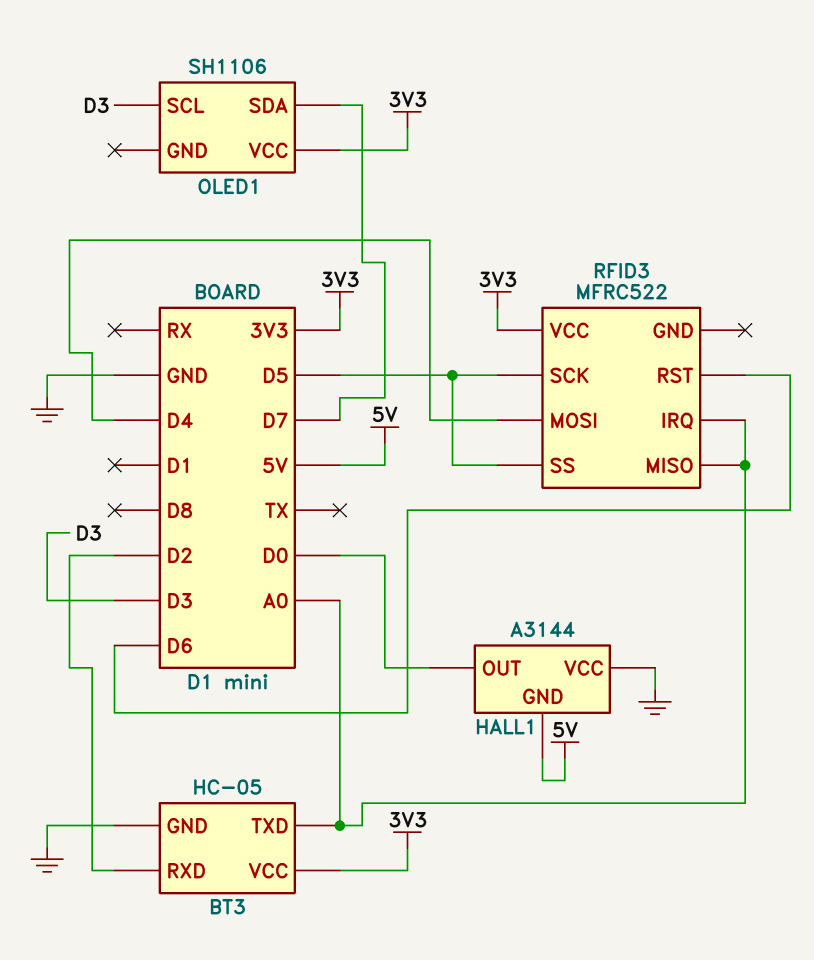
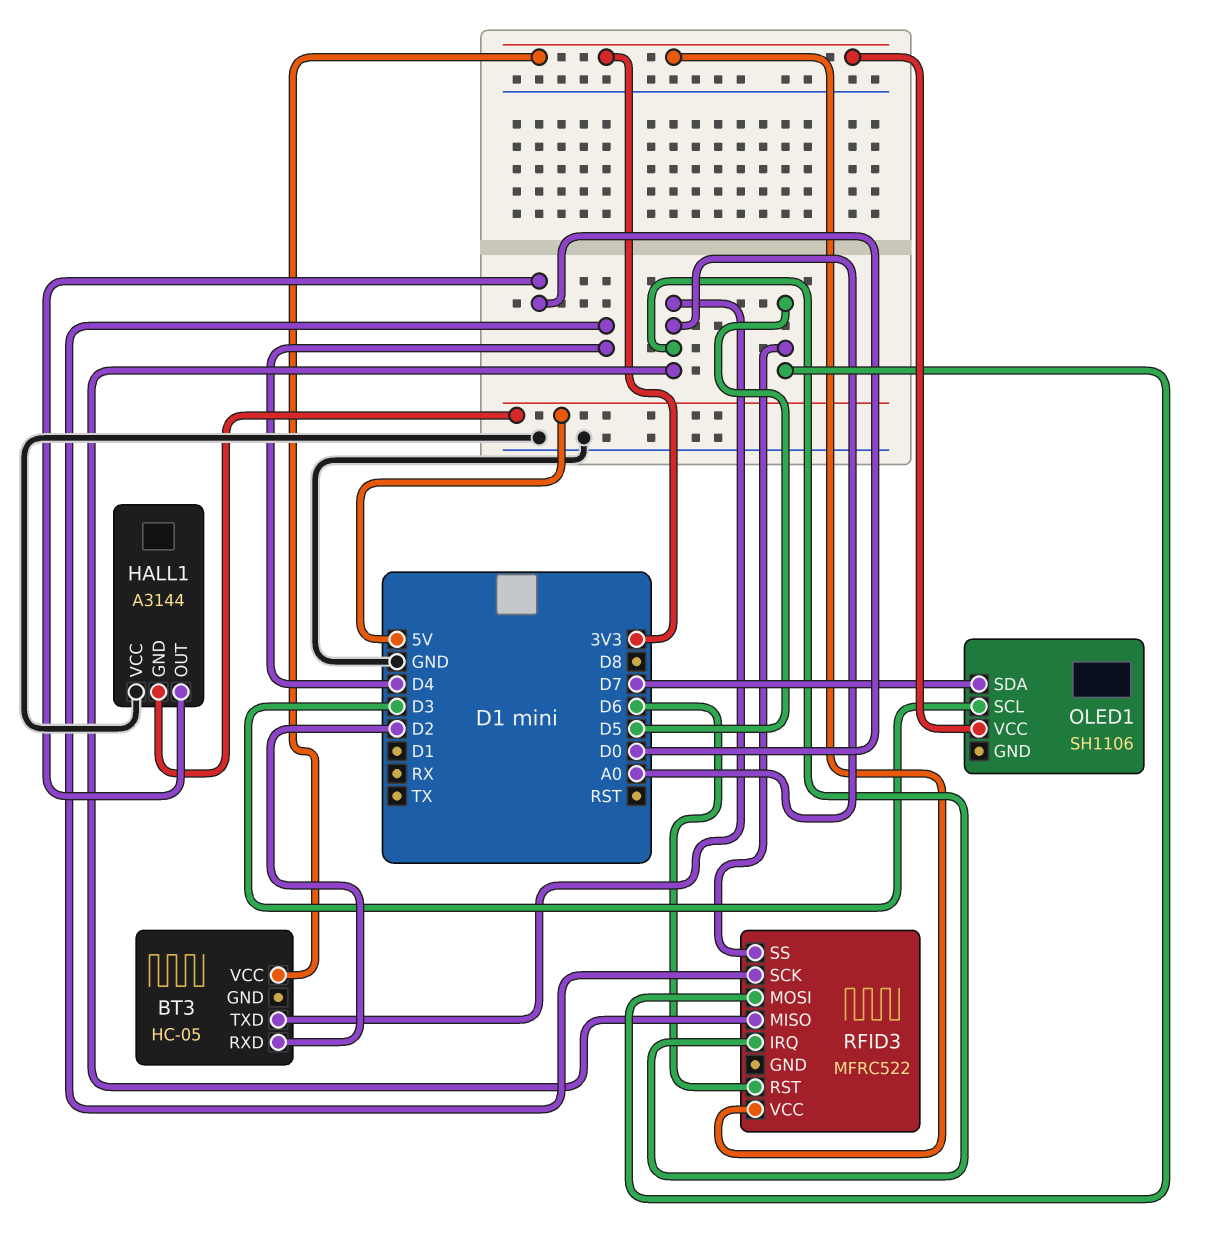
BT3 pin GND: GND -> none
RFID3 pin MOSI: D4 -> D5
RFID3 pin SCK: D5 -> D4

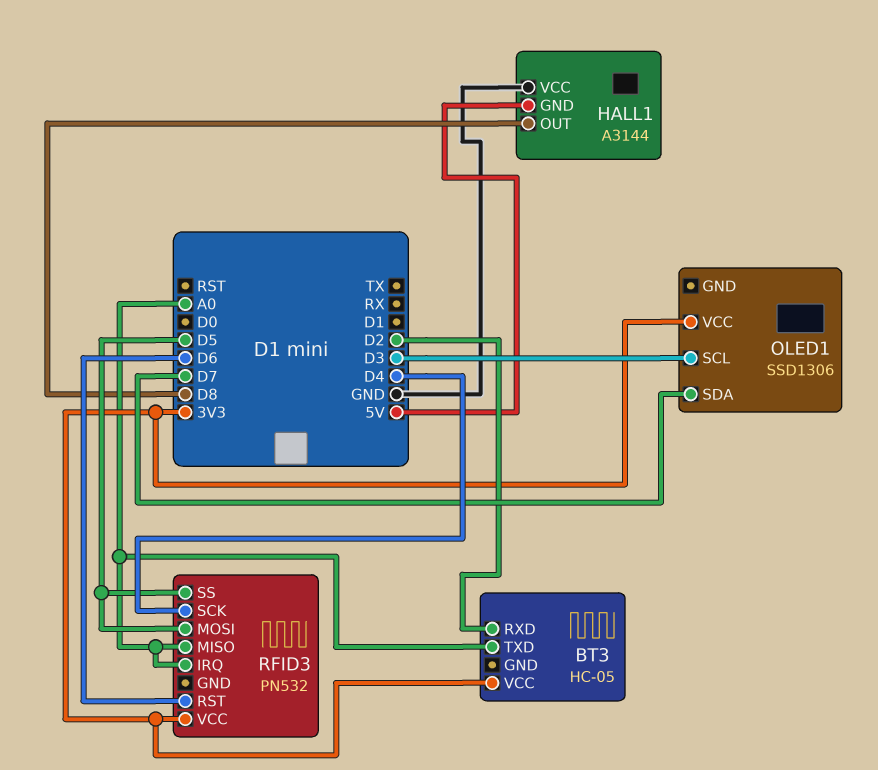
HALL1 pin OUT: D0 -> D8
OLED1: SH1106 -> SSD1306
RFID3: MFRC522 -> PN532

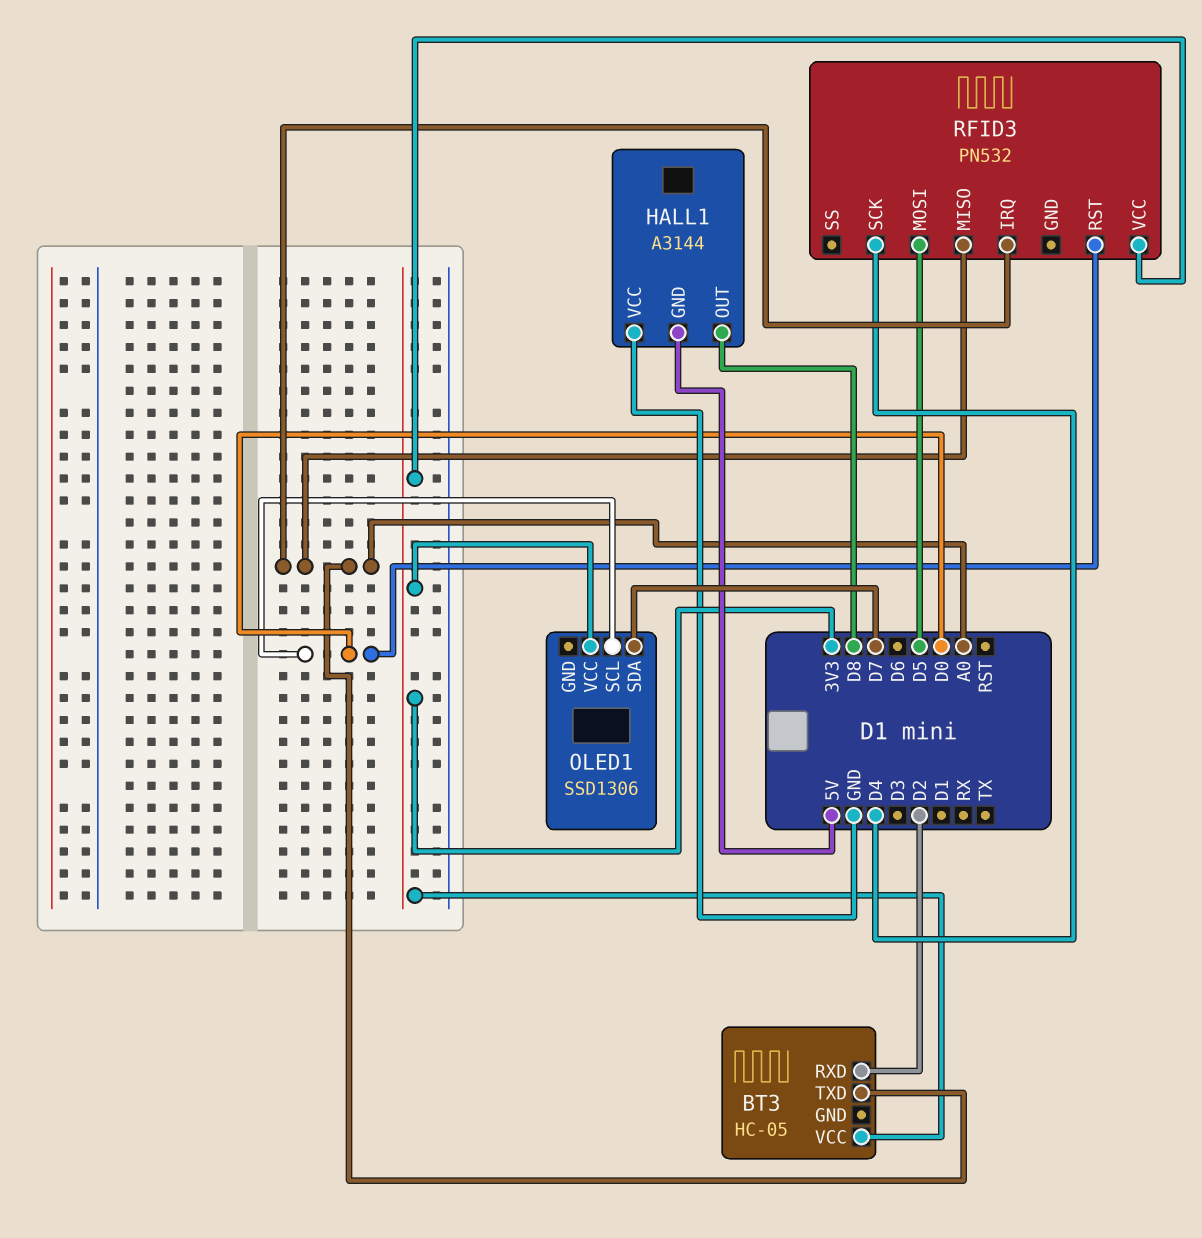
OLED1 pin SCL: D3 -> D0
RFID3 pin RST: D6 -> D0
RFID3 pin SS: D5 -> none

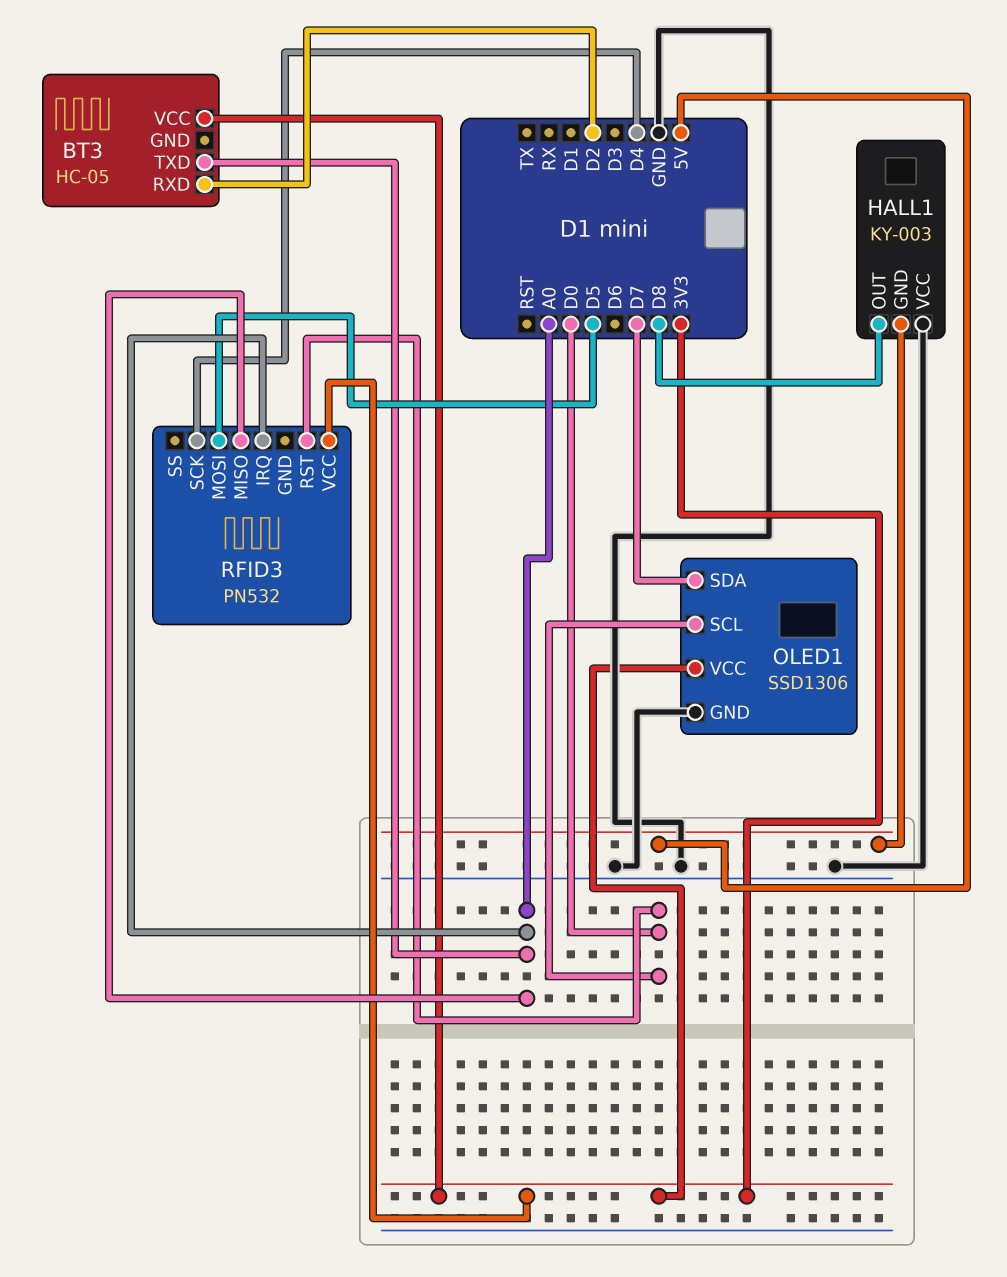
HALL1: A3144 -> KY-003
OLED1 pin GND: none -> GND

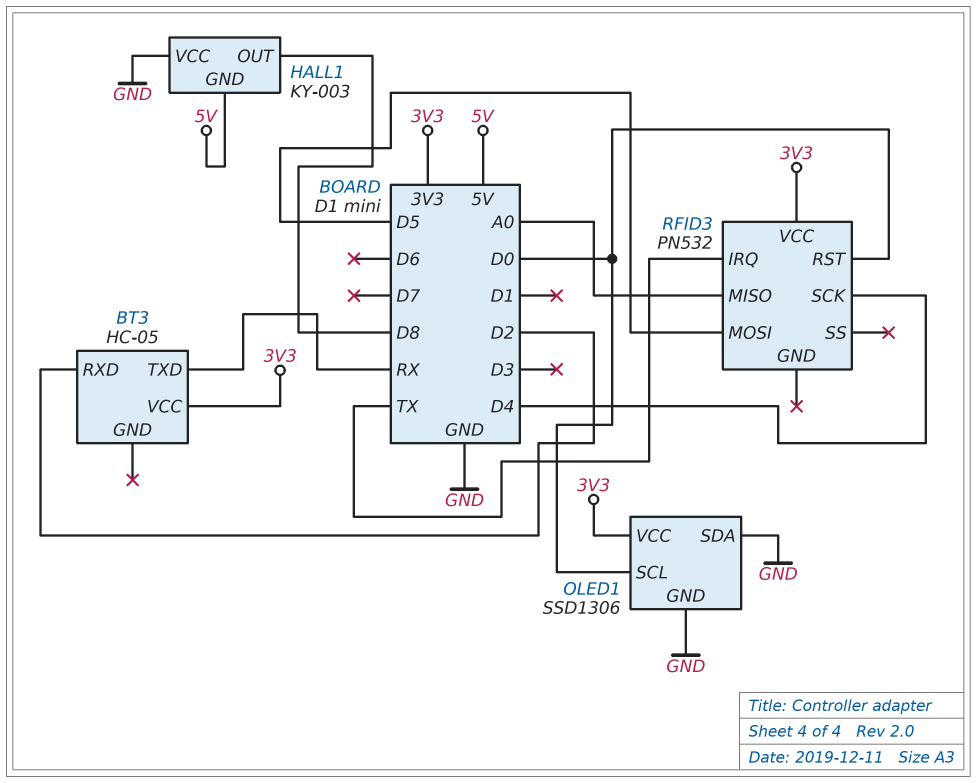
BT3 pin TXD: A0 -> RX
OLED1 pin SDA: D7 -> GND
RFID3 pin IRQ: A0 -> TX

